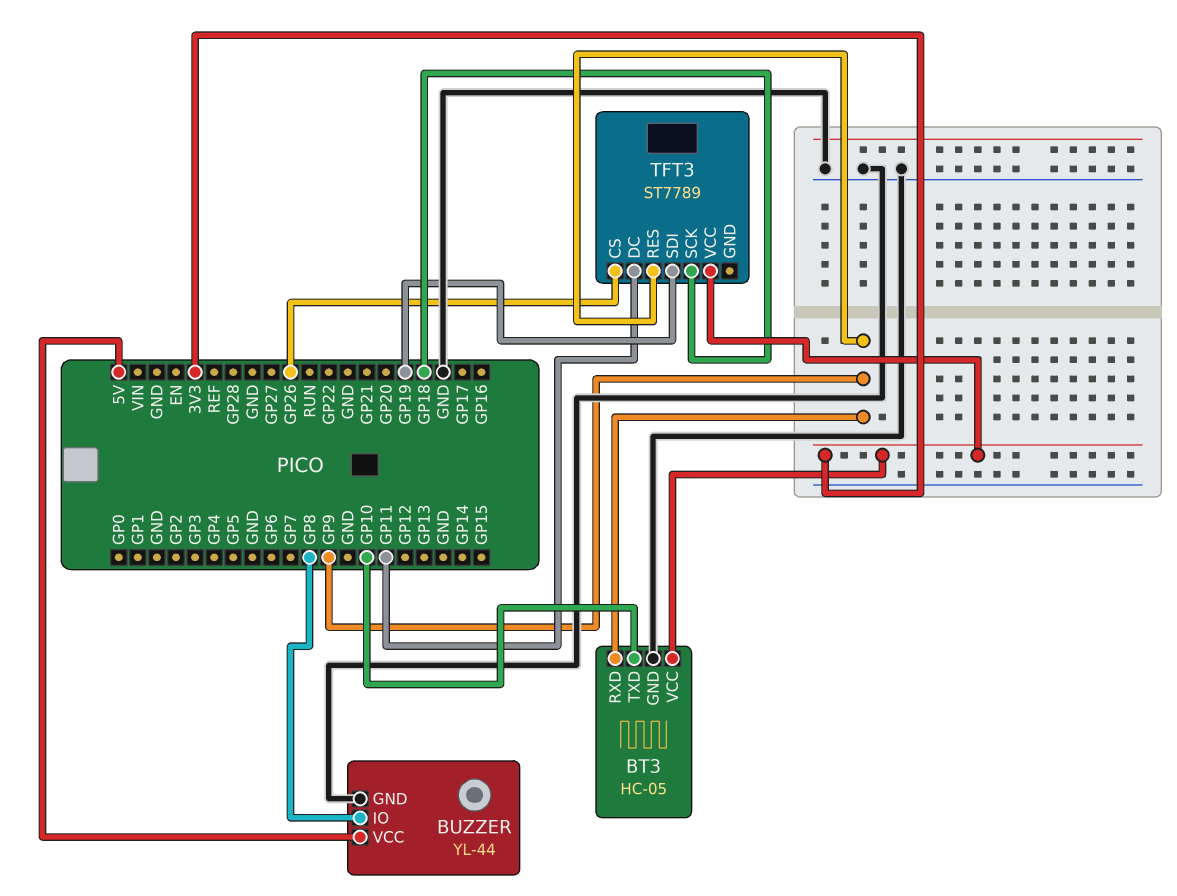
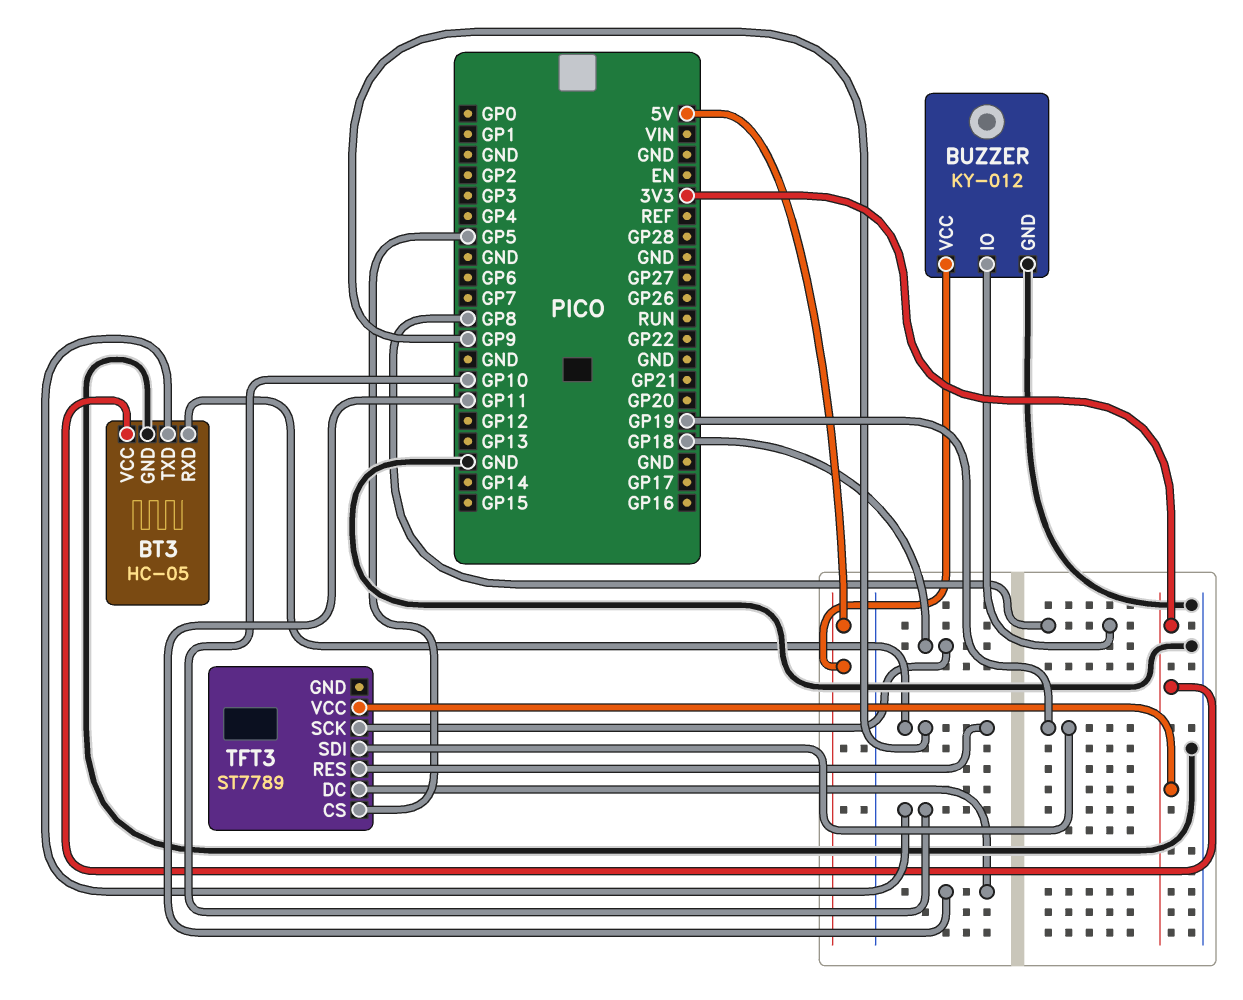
BUZZER: YL-44 -> KY-012
TFT3 pin CS: GP26 -> GP5

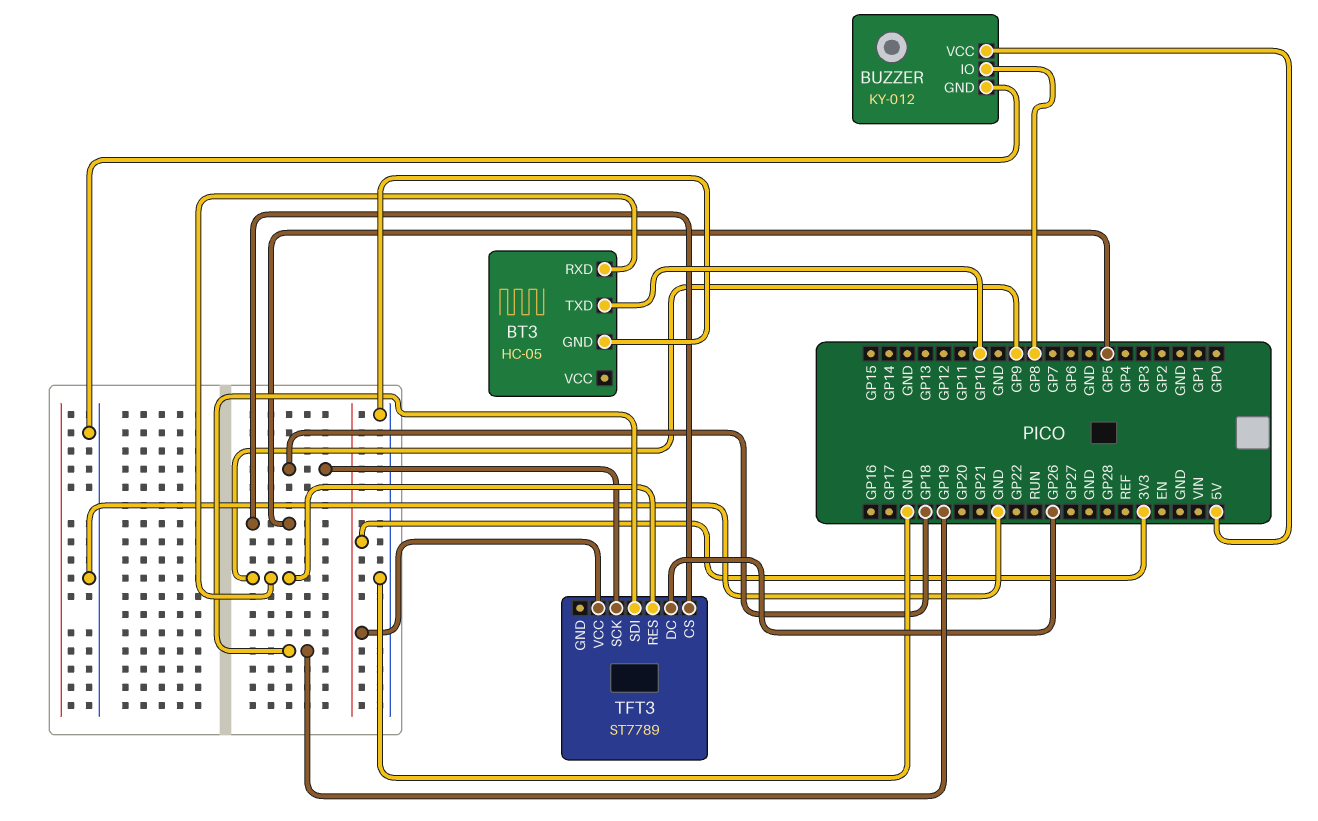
BT3 pin VCC: 3V3 -> none
TFT3 pin DC: GP11 -> GP26

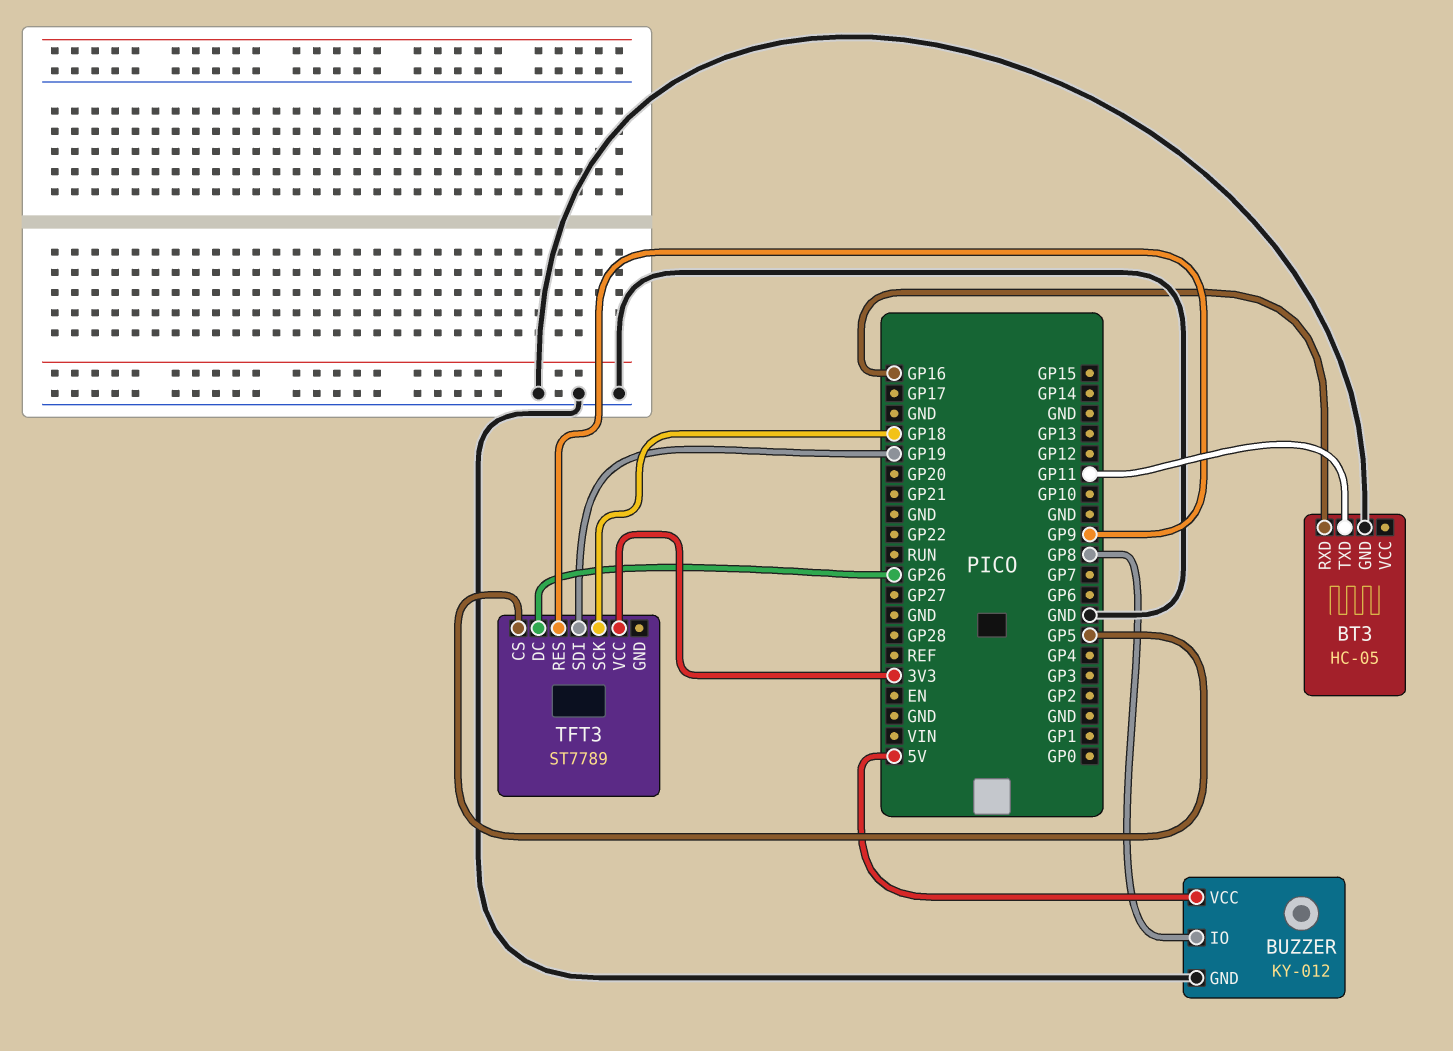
BT3 pin RXD: GP9 -> GP16
BT3 pin TXD: GP10 -> GP11

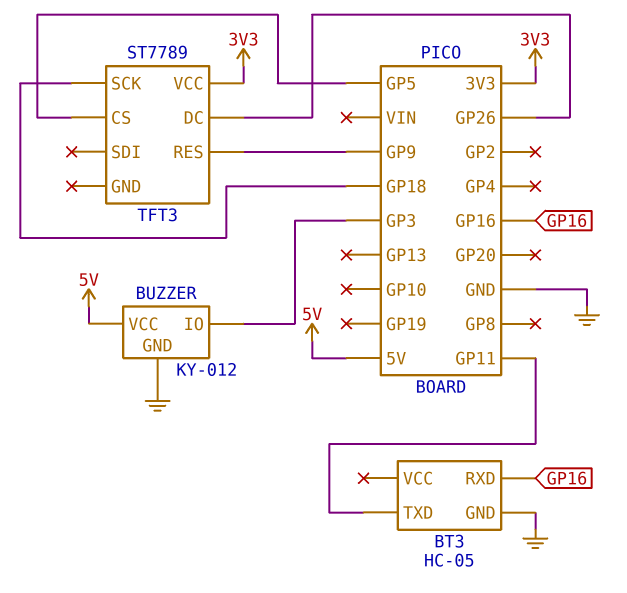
BUZZER pin IO: GP8 -> GP3
TFT3 pin SDI: GP19 -> none

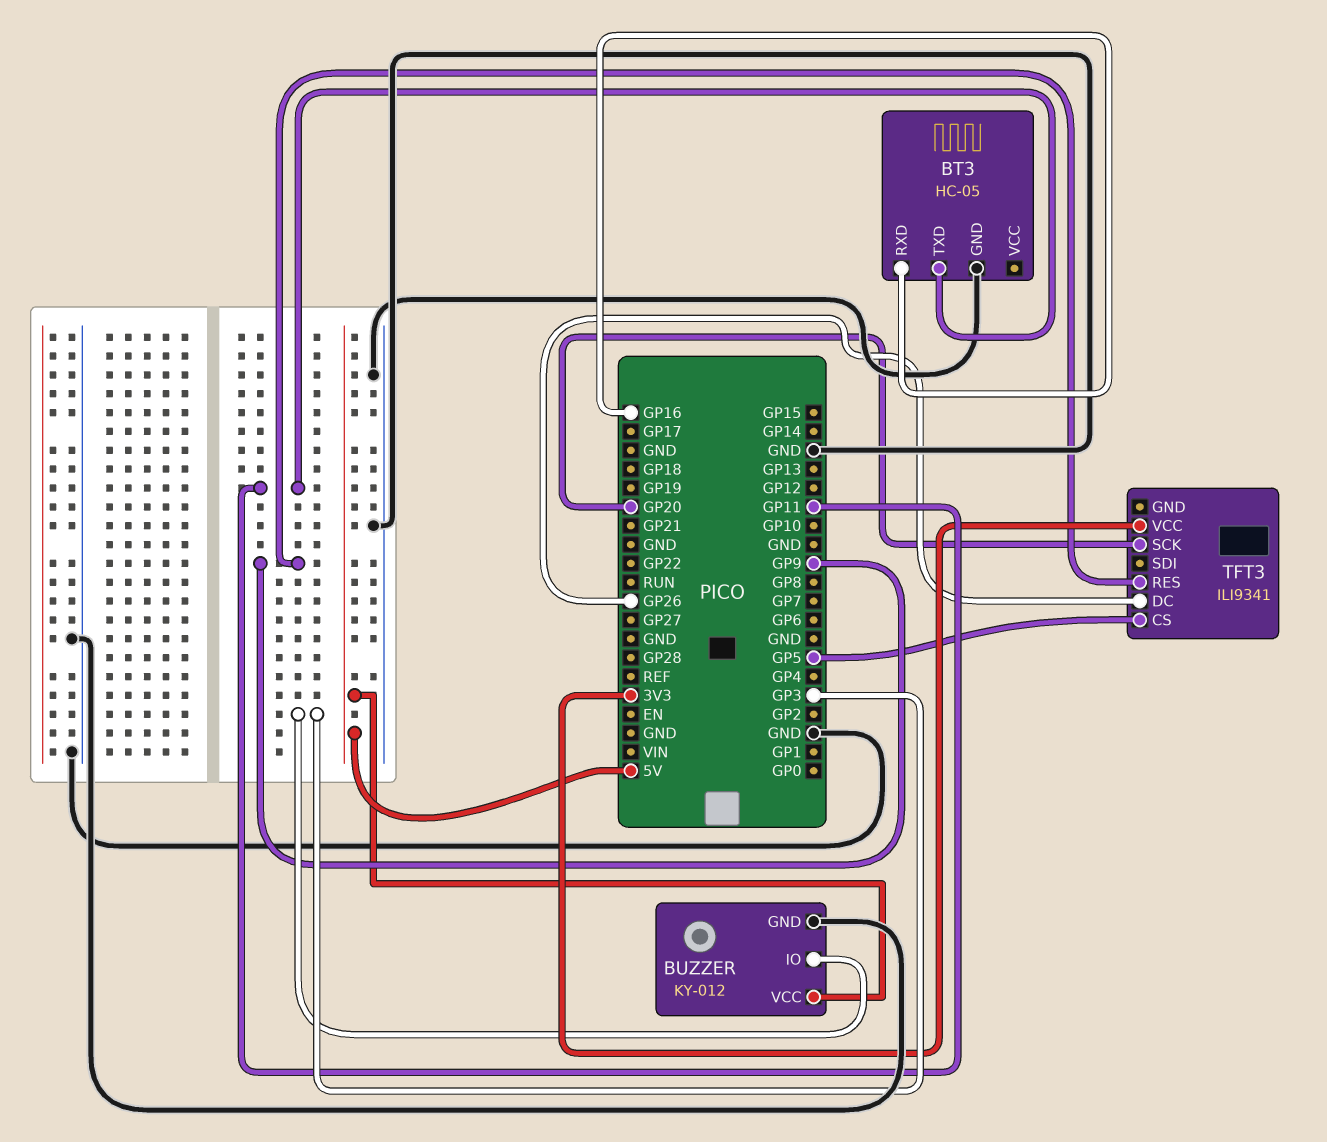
TFT3: ST7789 -> ILI9341
TFT3 pin SCK: GP18 -> GP20

